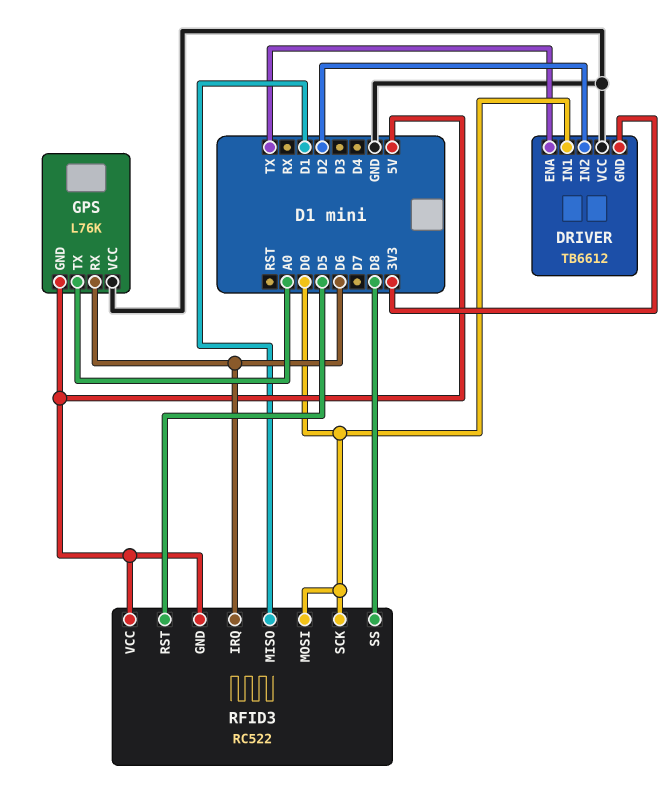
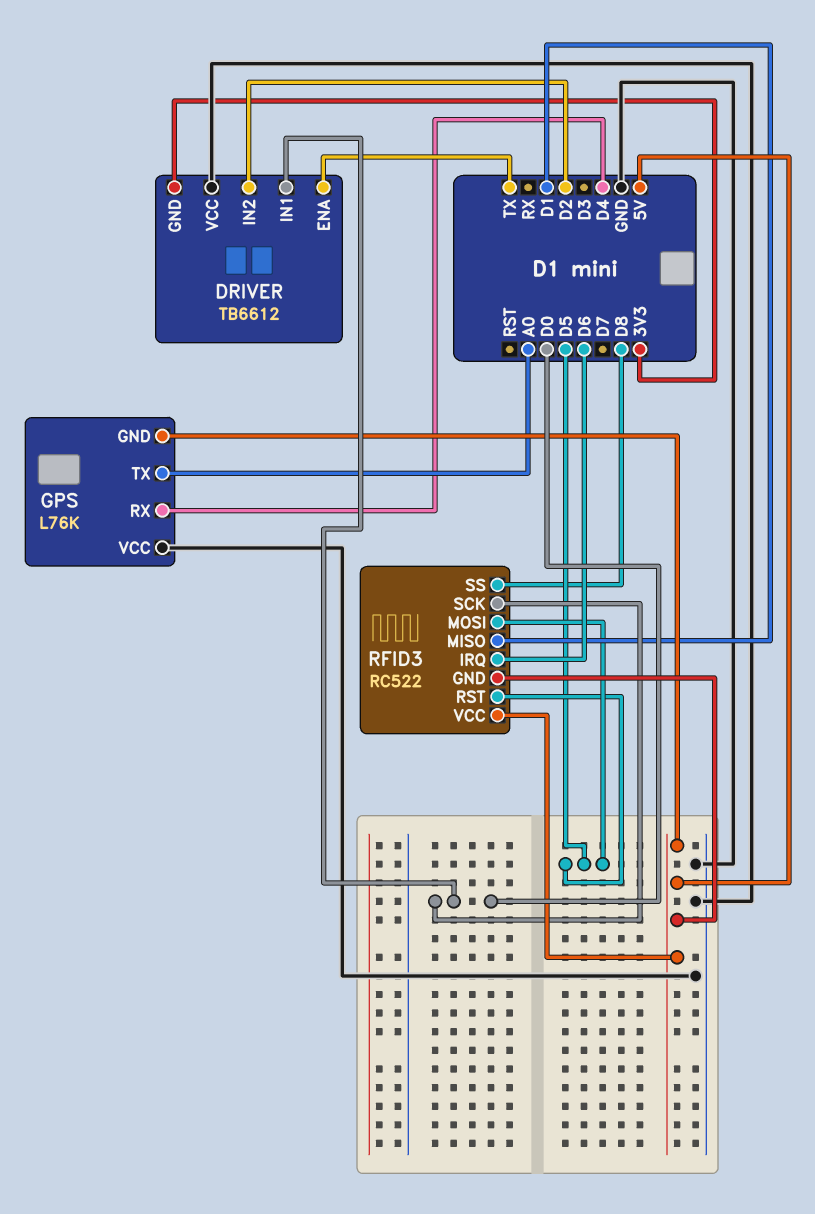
GPS pin RX: D6 -> D4
RFID3 pin MOSI: D0 -> D5

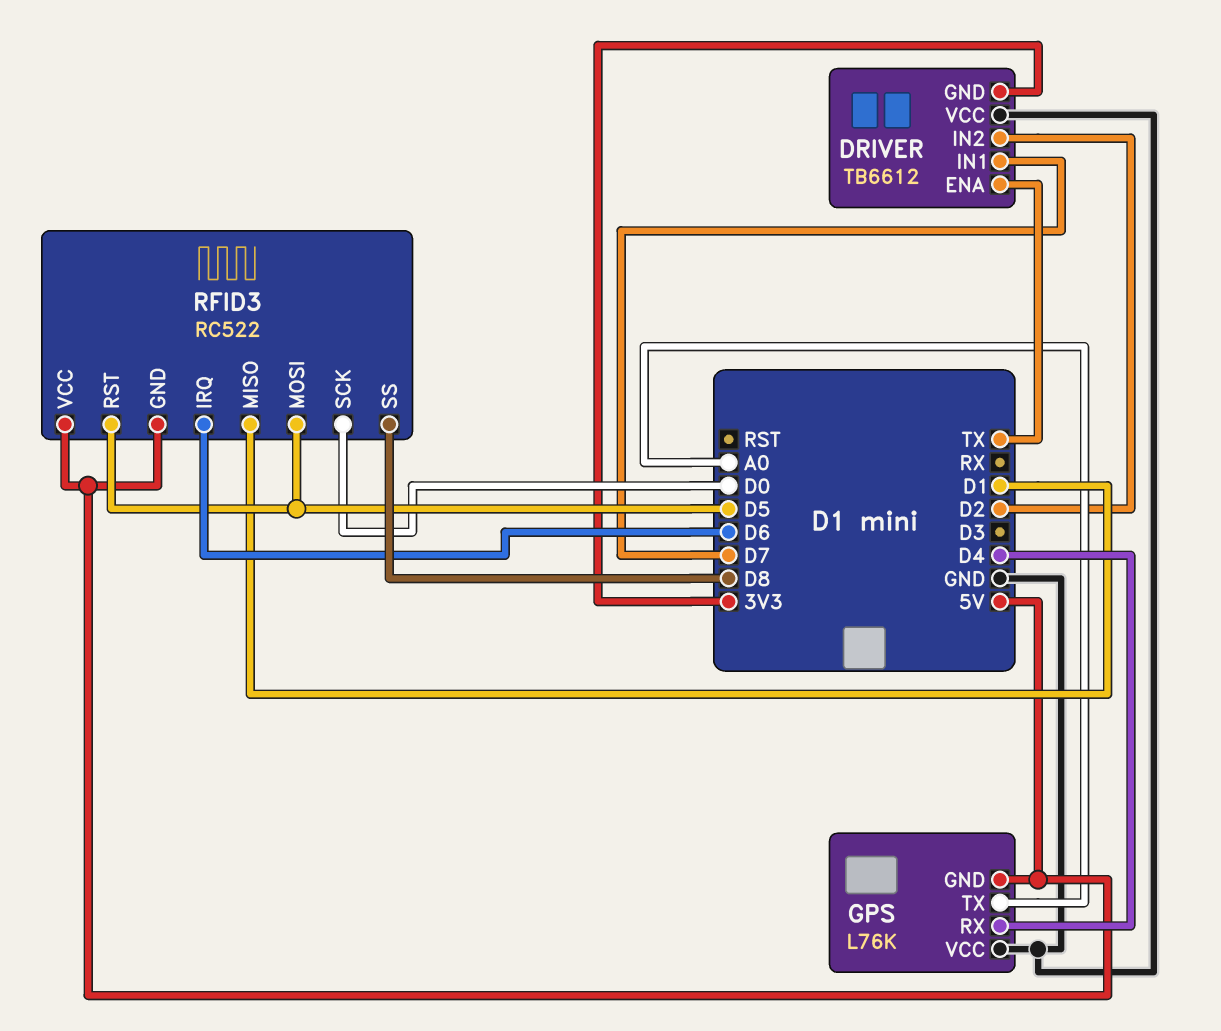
DRIVER pin IN1: D0 -> D7

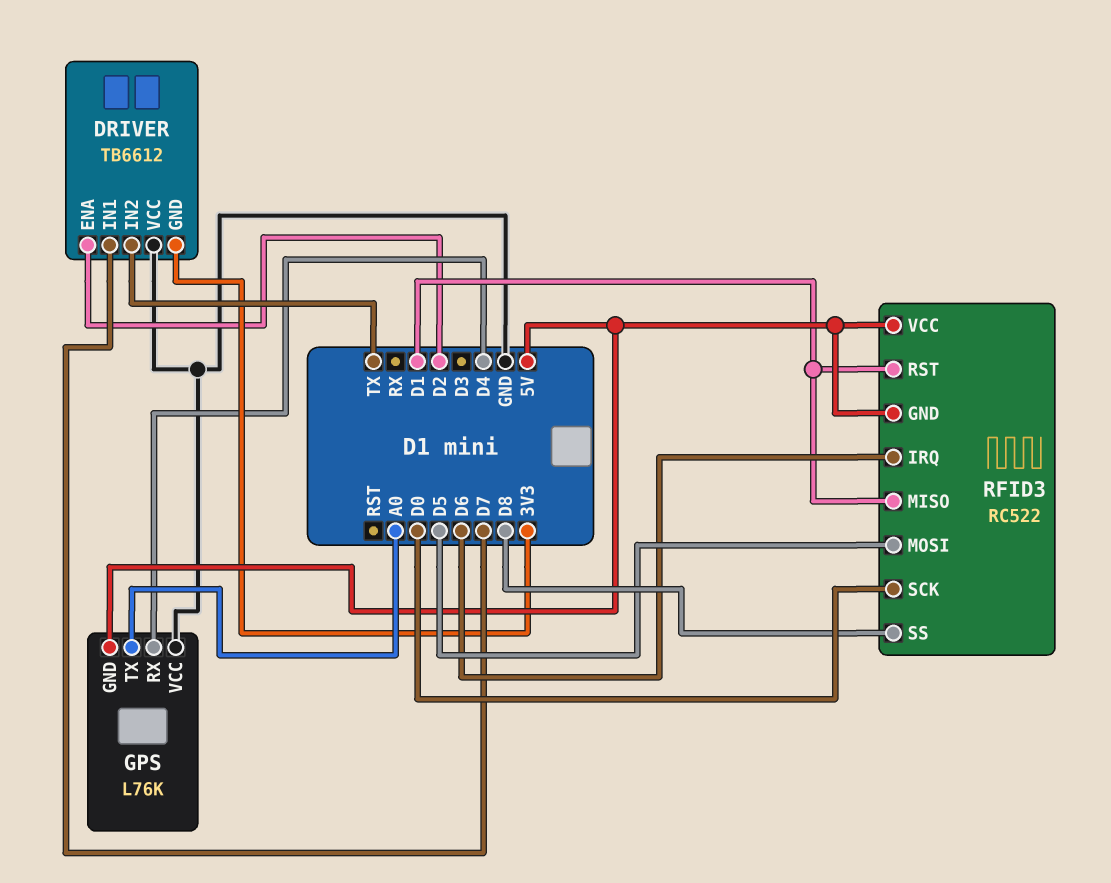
DRIVER pin ENA: TX -> D2
DRIVER pin IN2: D2 -> TX
RFID3 pin RST: D5 -> D1

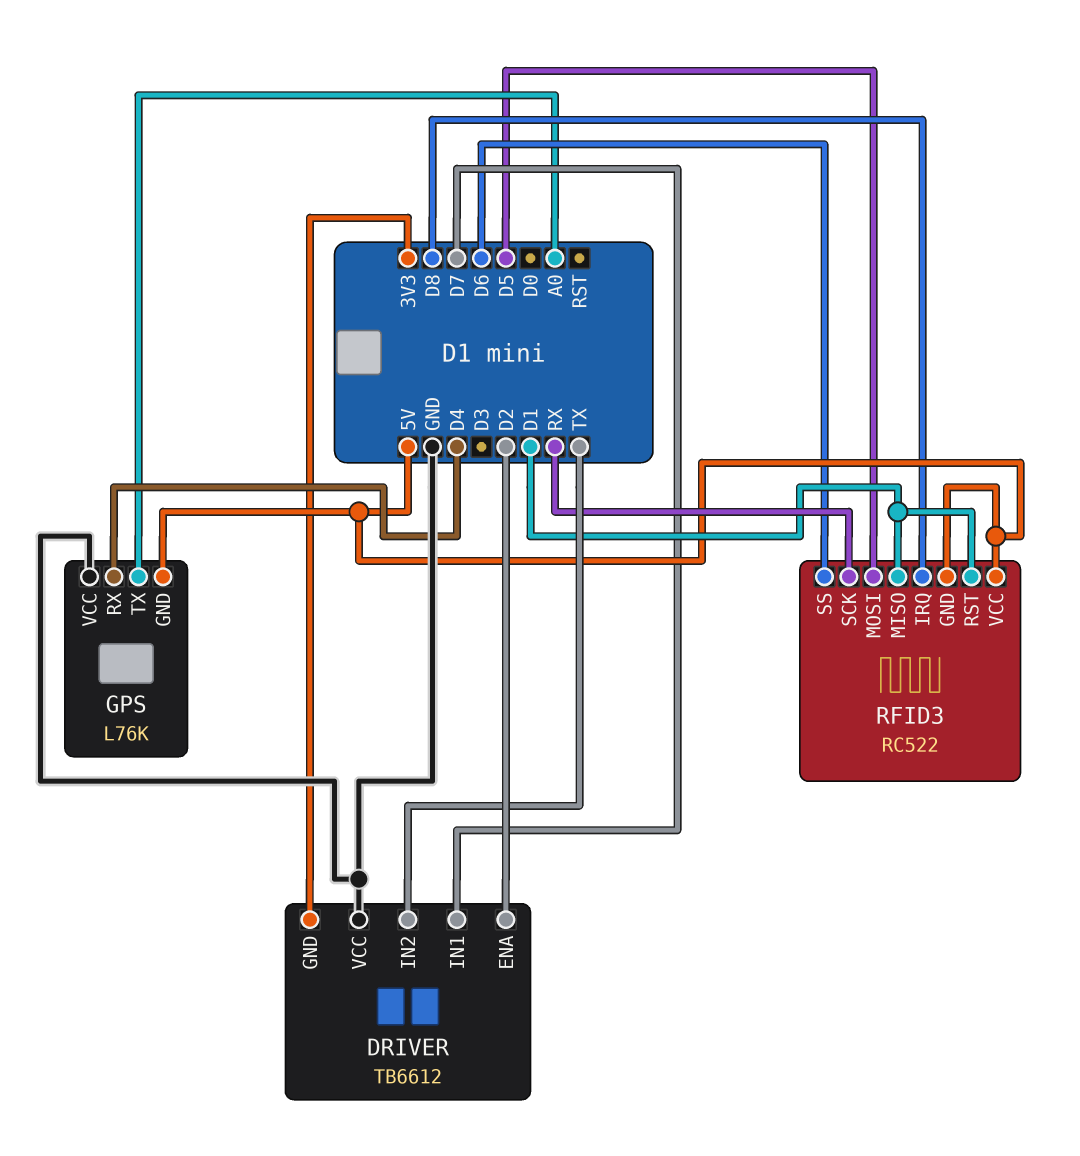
RFID3 pin IRQ: D6 -> D8
RFID3 pin SCK: D0 -> RX
RFID3 pin SS: D8 -> D6

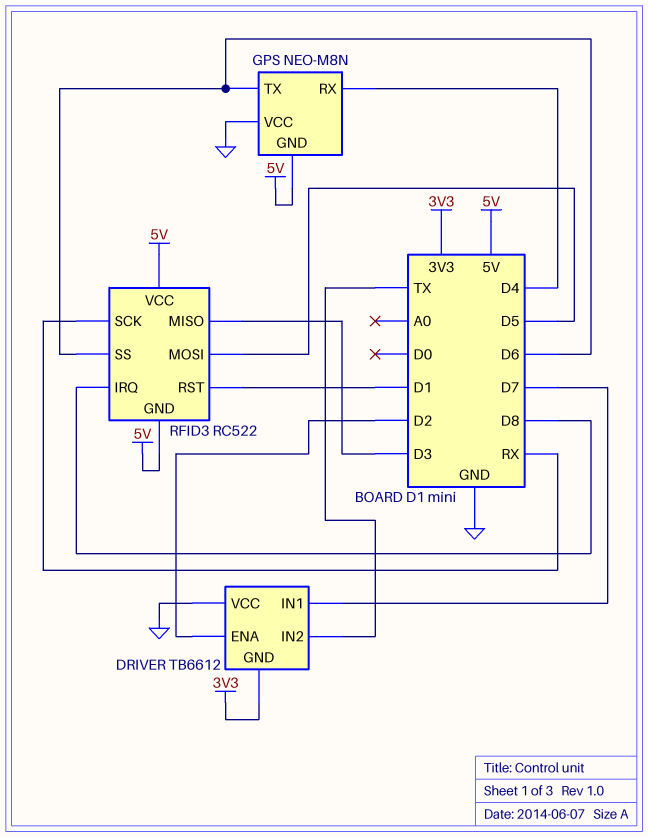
GPS: L76K -> NEO-M8N
GPS pin TX: A0 -> D6
RFID3 pin MISO: D1 -> D3

